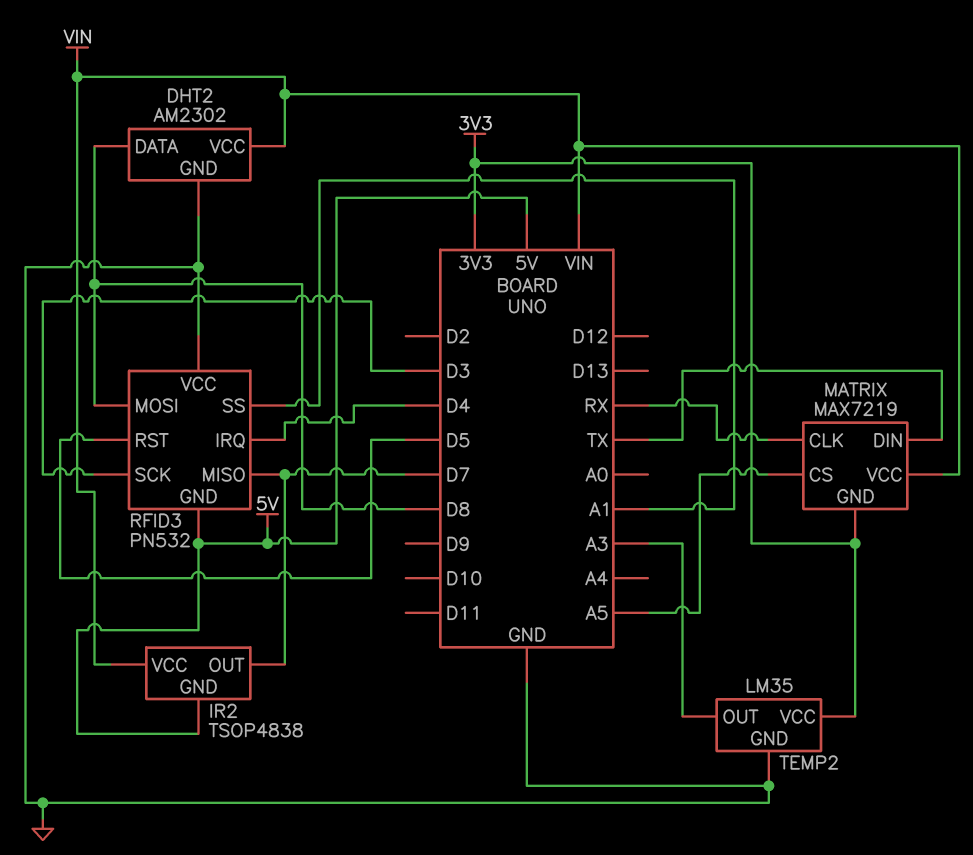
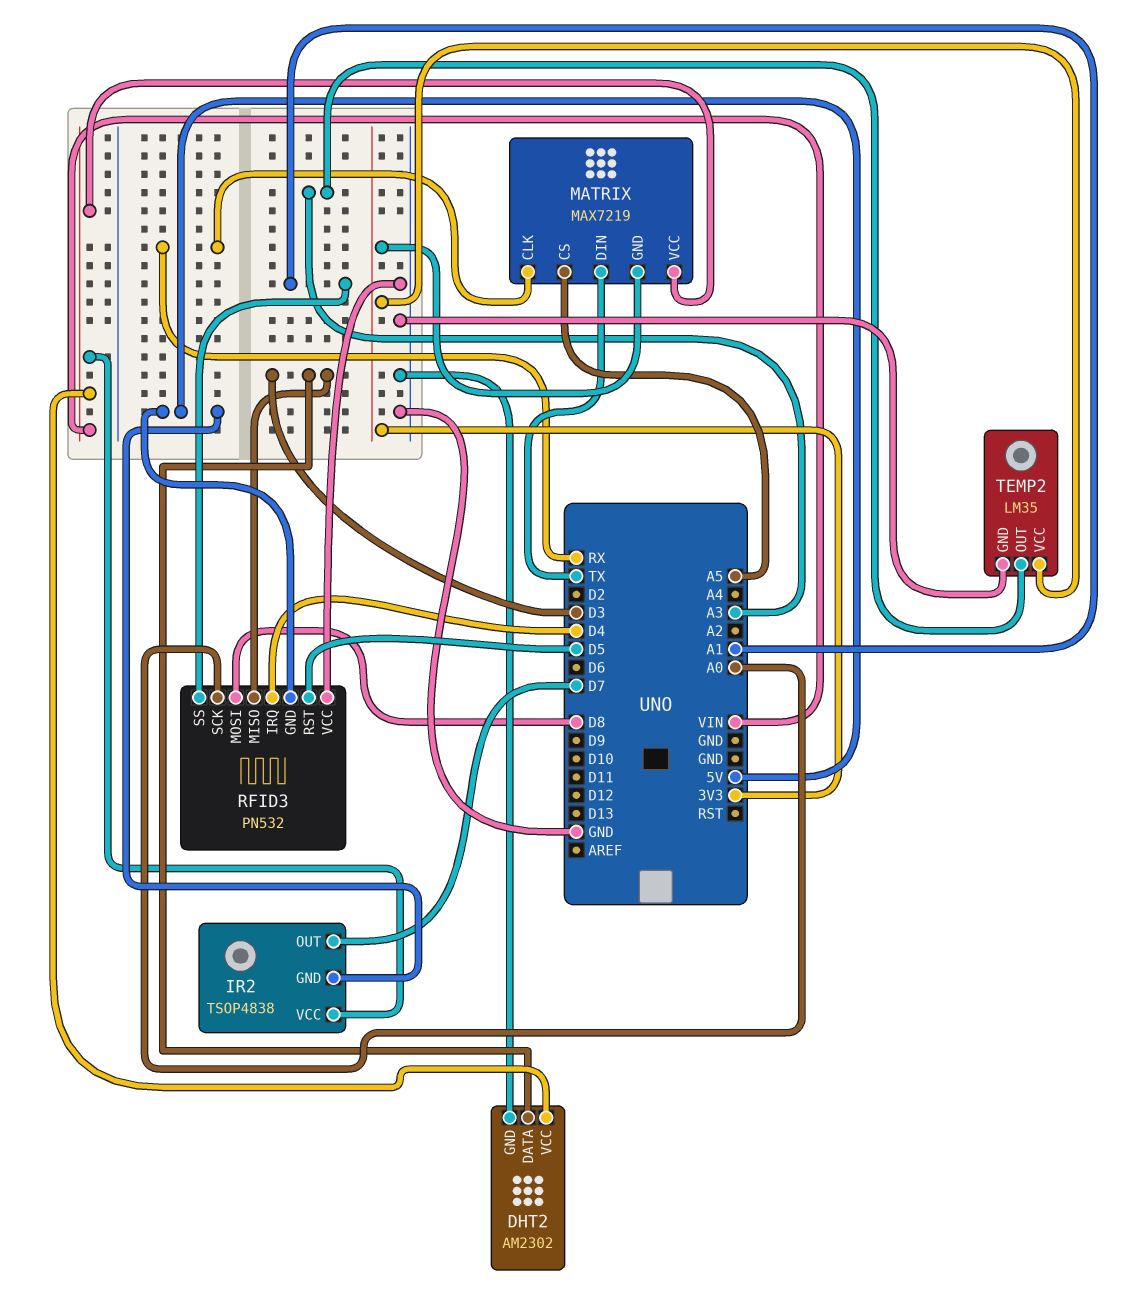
DHT2 pin DATA: D8 -> D3
RFID3 pin MISO: D7 -> D3
RFID3 pin SCK: D3 -> A0

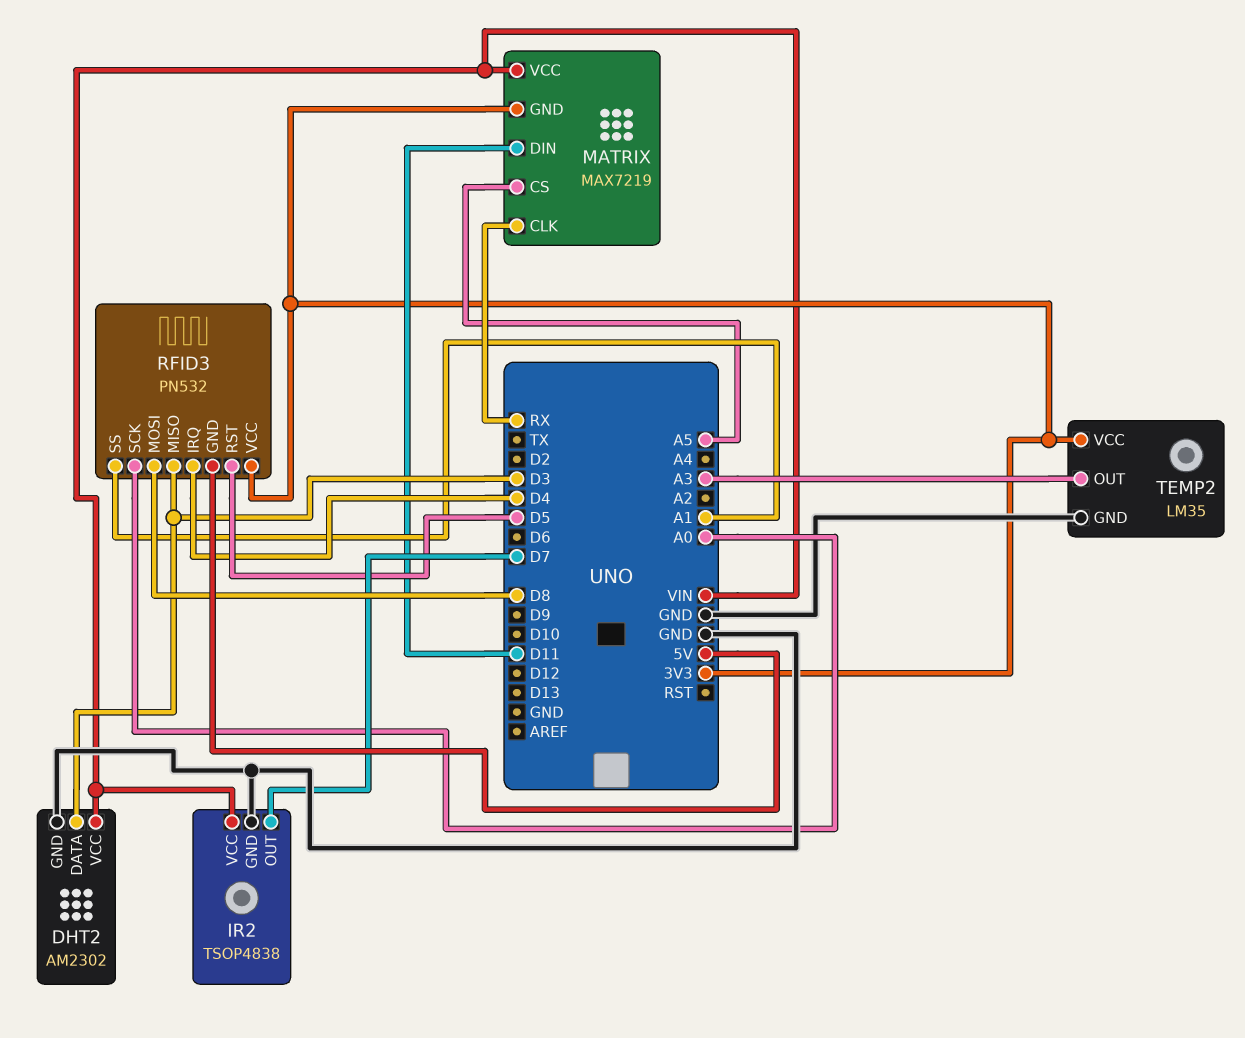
IR2 pin GND: 5V -> GND
MATRIX pin DIN: TX -> D11
RFID3 pin VCC: GND -> 3V3

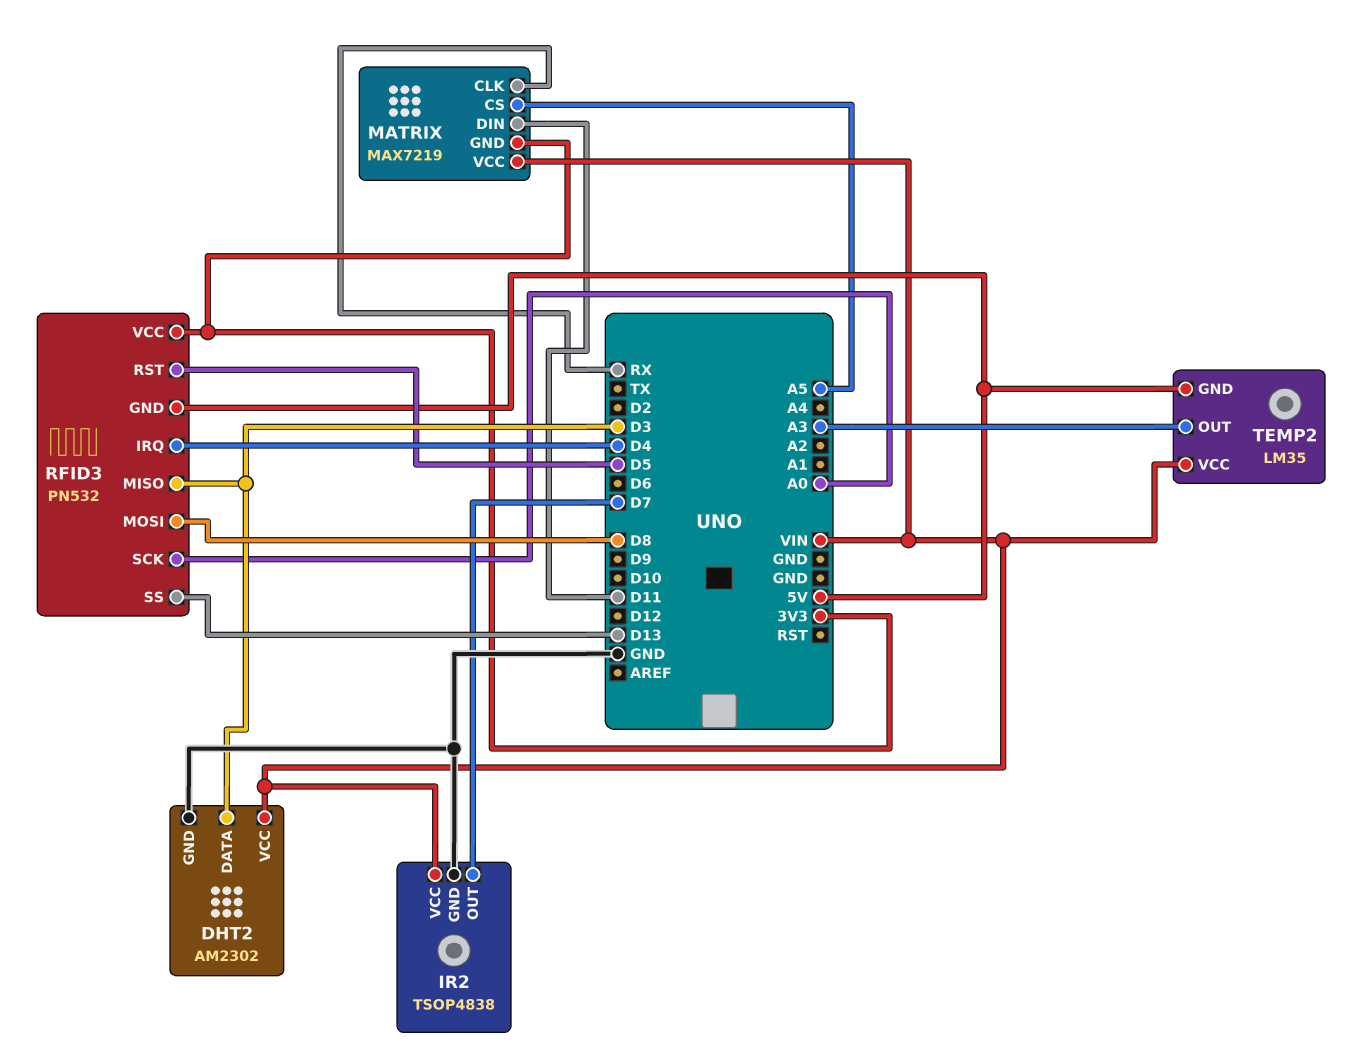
RFID3 pin SS: A1 -> D13
TEMP2 pin GND: GND -> 5V
TEMP2 pin VCC: 3V3 -> VIN

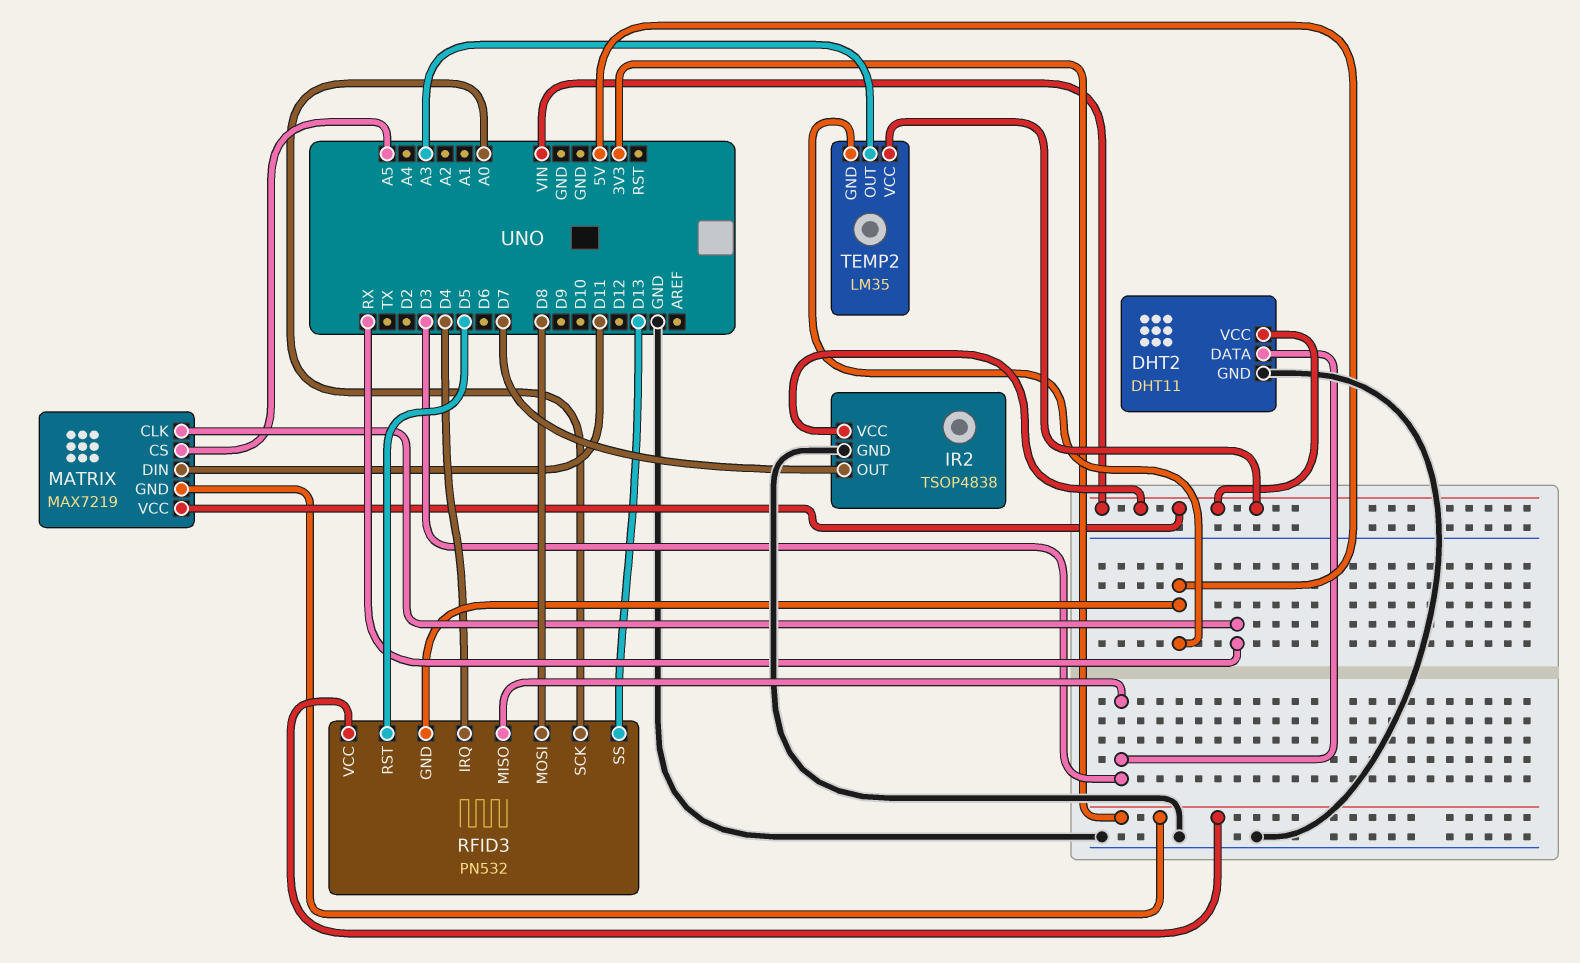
DHT2: AM2302 -> DHT11

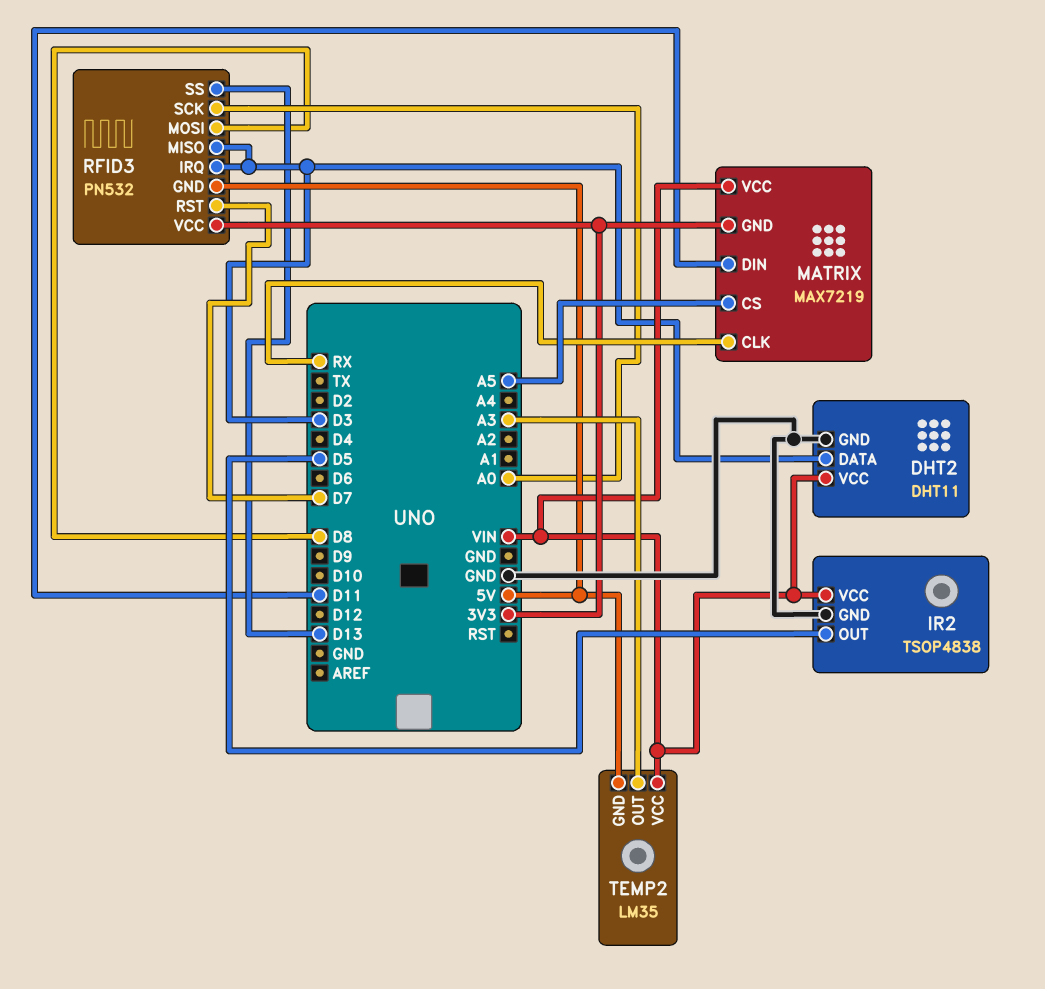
IR2 pin OUT: D7 -> D5
RFID3 pin IRQ: D4 -> D3
RFID3 pin RST: D5 -> D7

